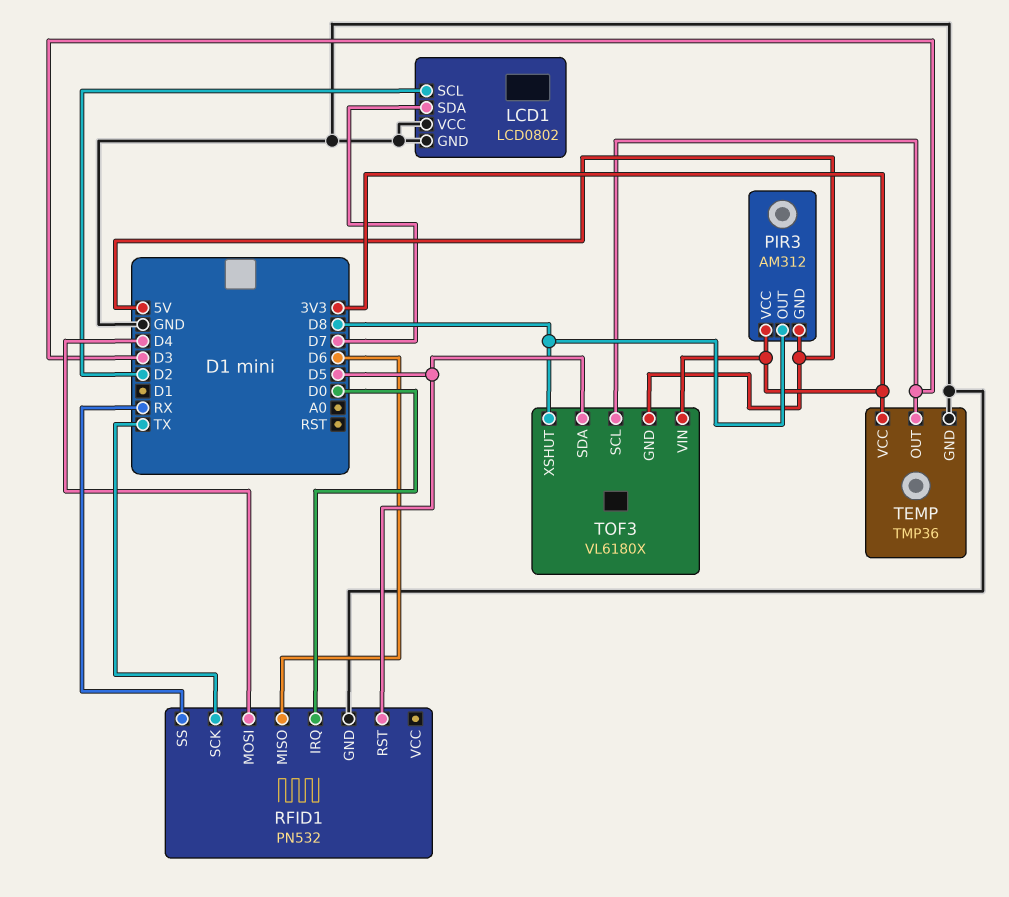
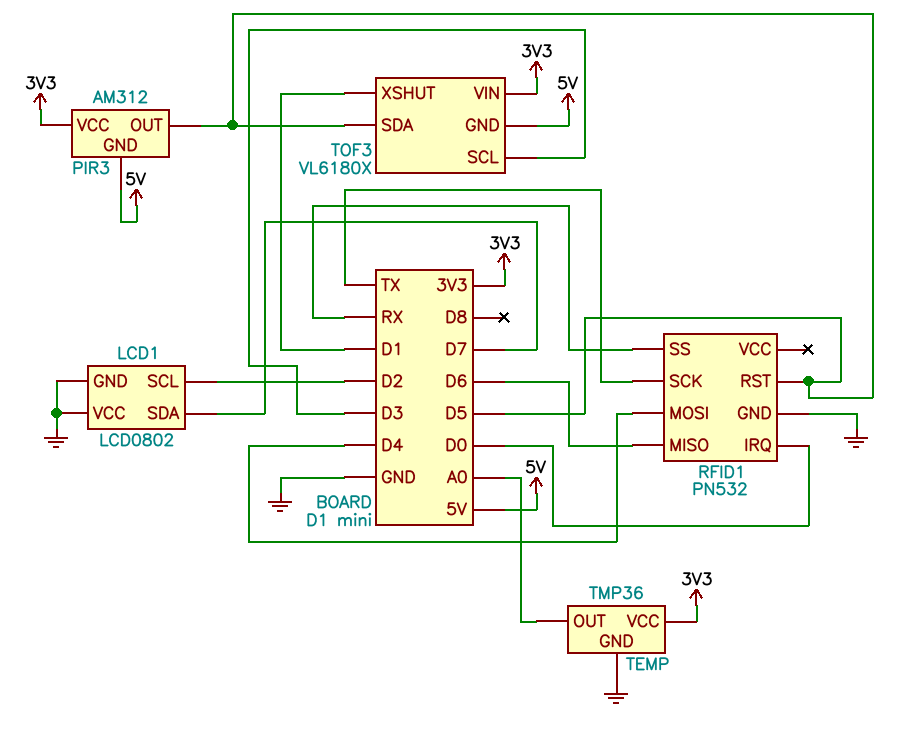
PIR3 pin OUT: D8 -> D5
TEMP pin OUT: D3 -> A0
TOF3 pin XSHUT: D8 -> D1

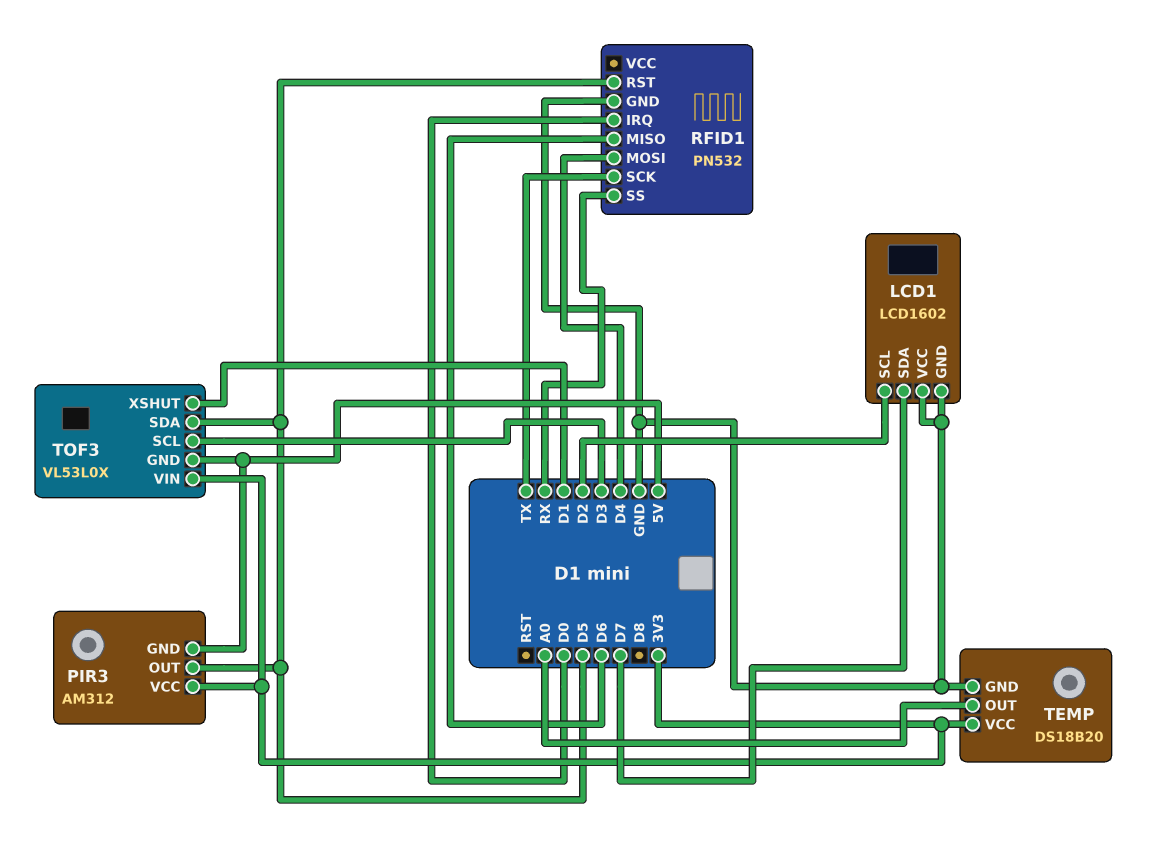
LCD1: LCD0802 -> LCD1602
TEMP: TMP36 -> DS18B20
TOF3: VL6180X -> VL53L0X

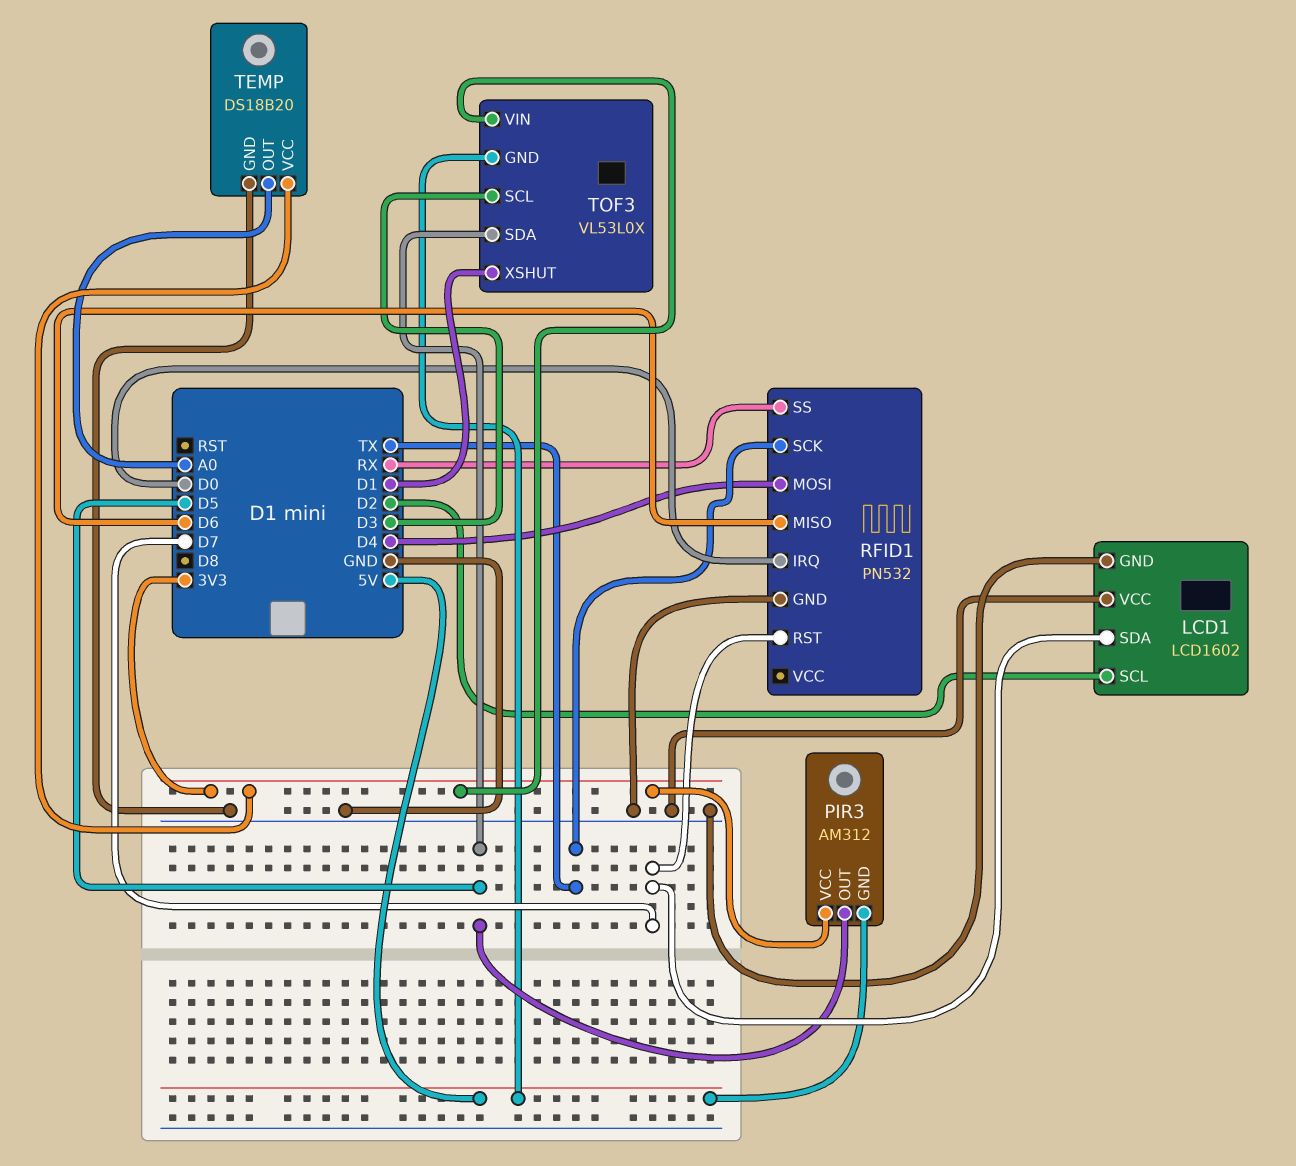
RFID1 pin RST: D5 -> D7

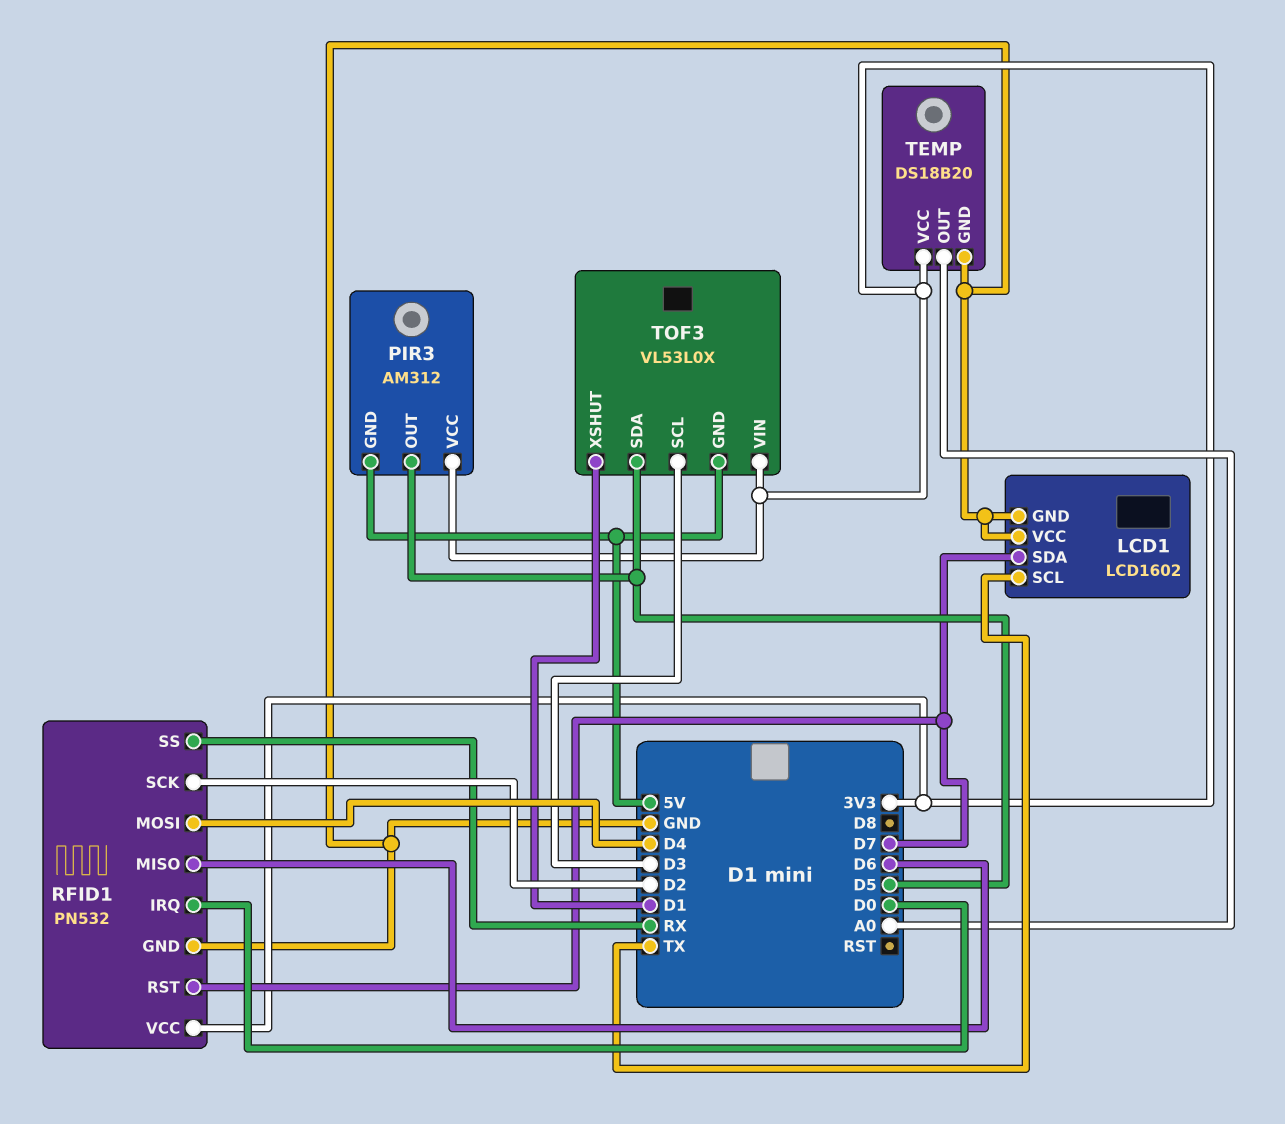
LCD1 pin SCL: D2 -> TX
RFID1 pin SCK: TX -> D2
RFID1 pin VCC: none -> 3V3

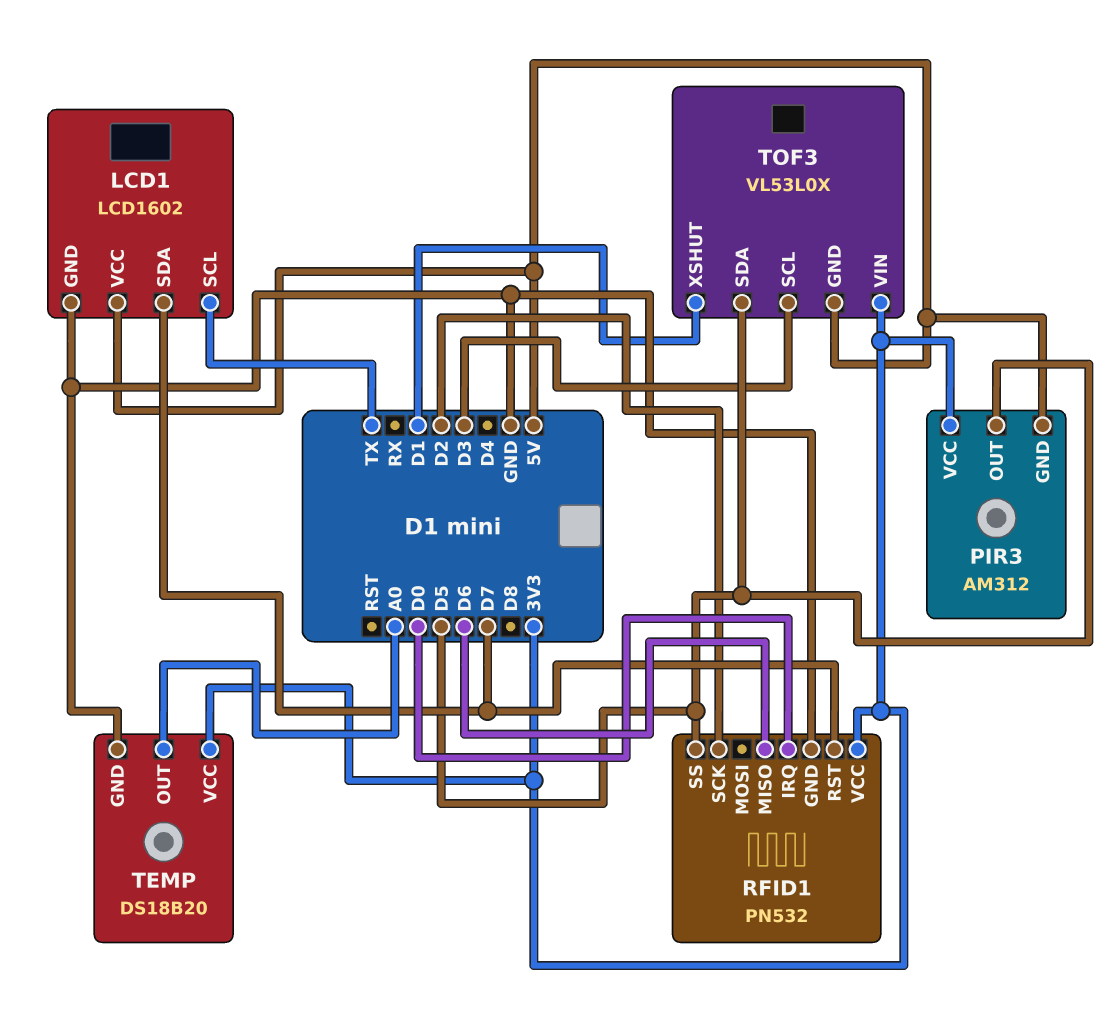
LCD1 pin VCC: GND -> 5V
RFID1 pin MOSI: D4 -> none
RFID1 pin SS: RX -> D5

